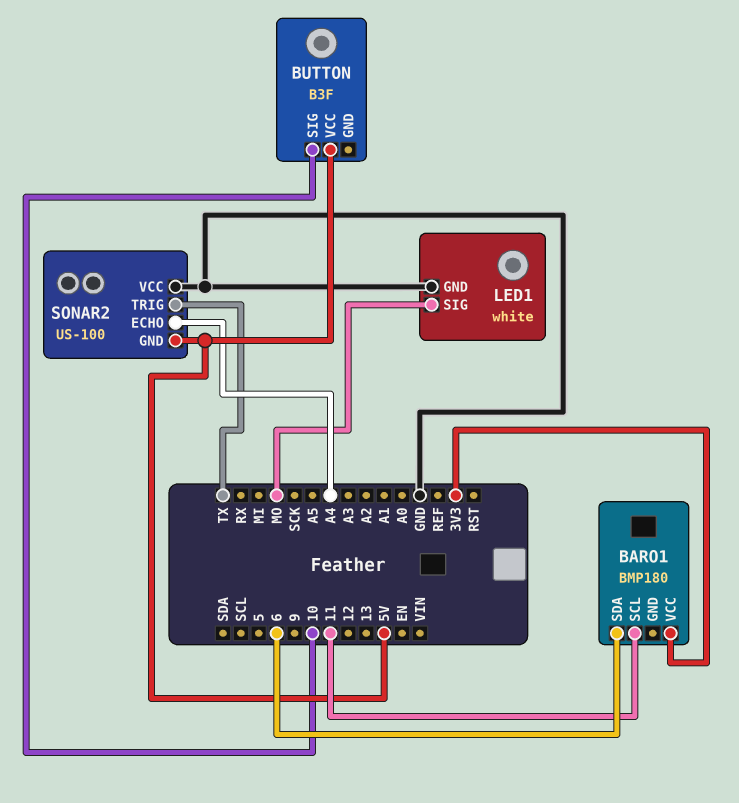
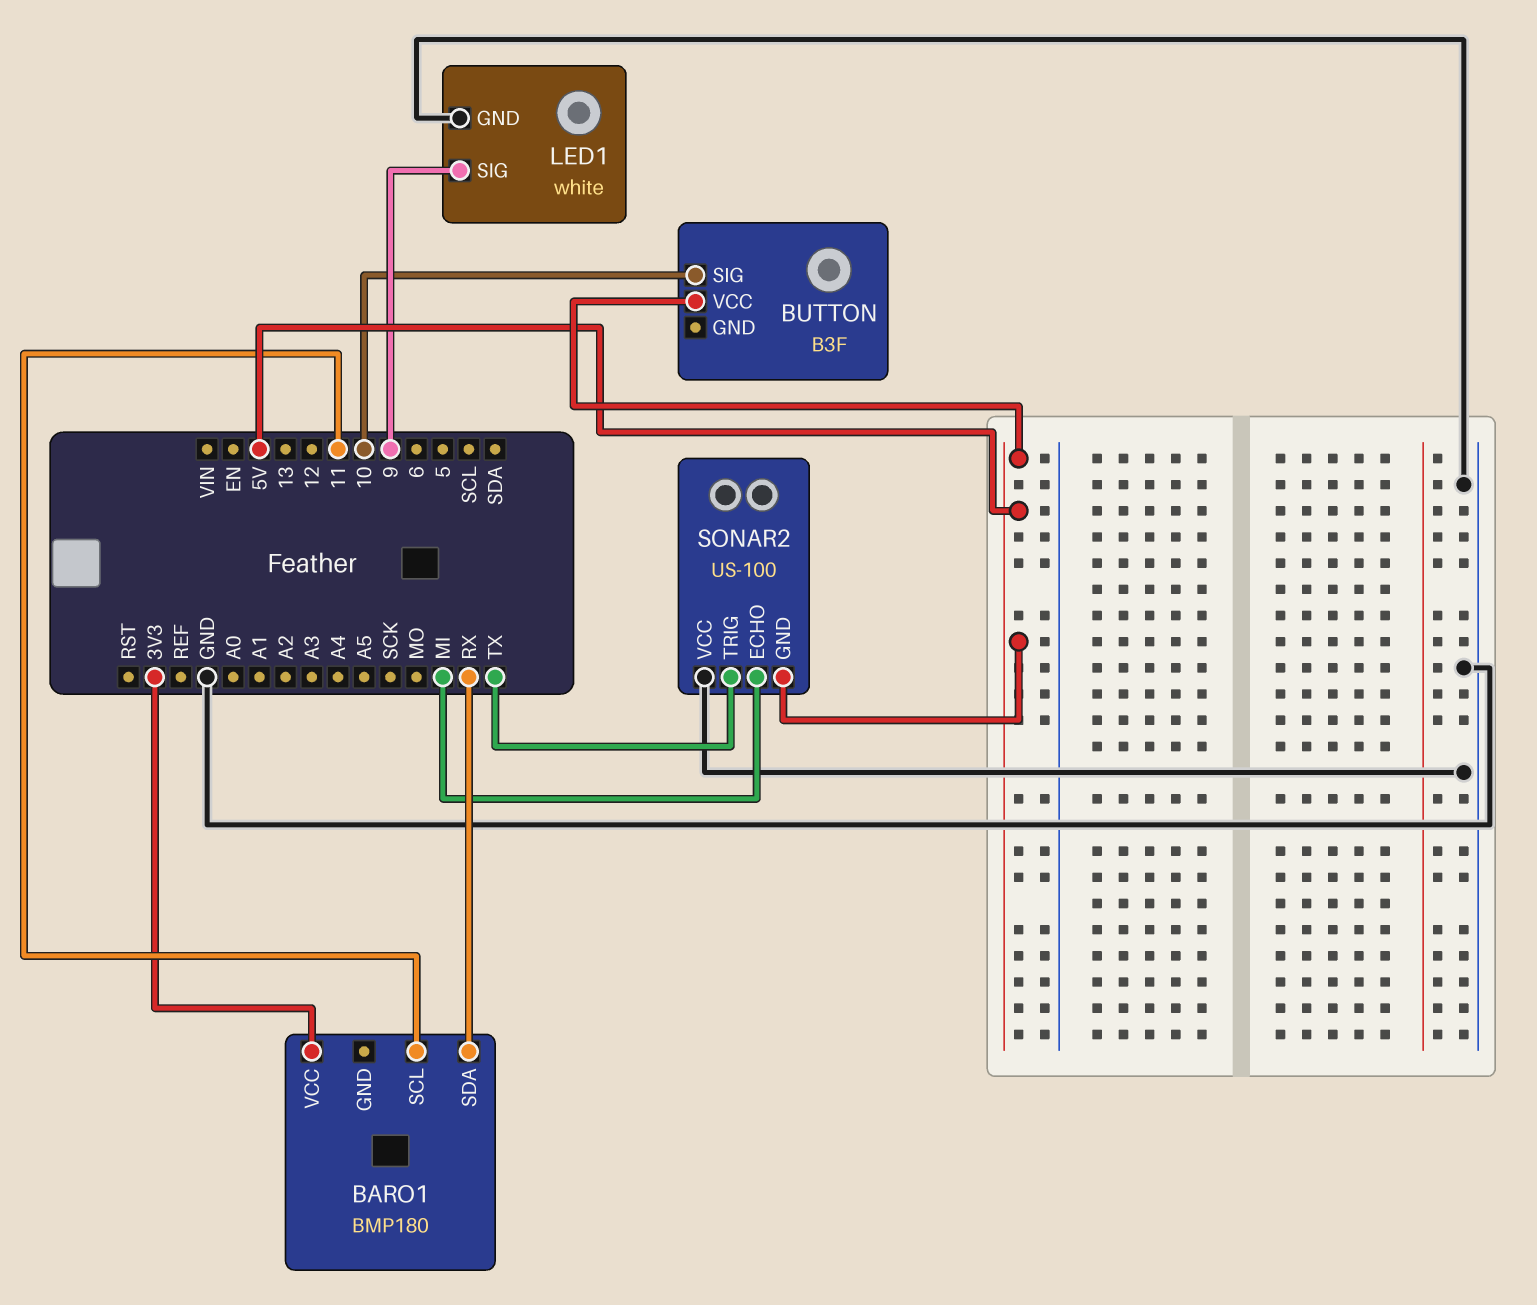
BARO1 pin SDA: 6 -> RX
LED1 pin SIG: MO -> 9
SONAR2 pin ECHO: A4 -> MI

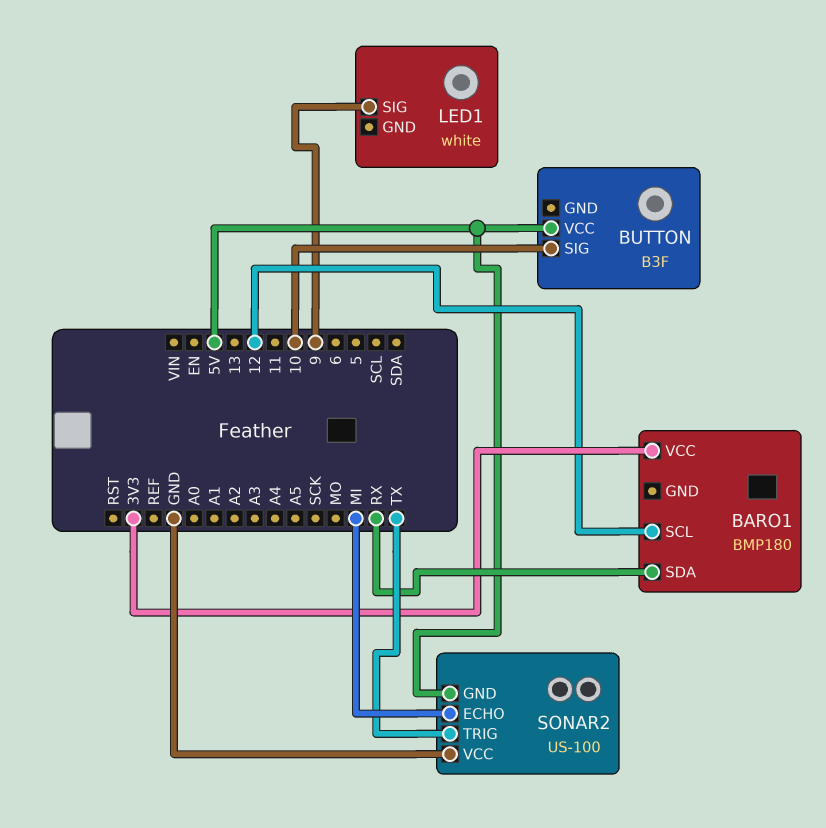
BARO1 pin SCL: 11 -> 12
LED1 pin GND: GND -> none

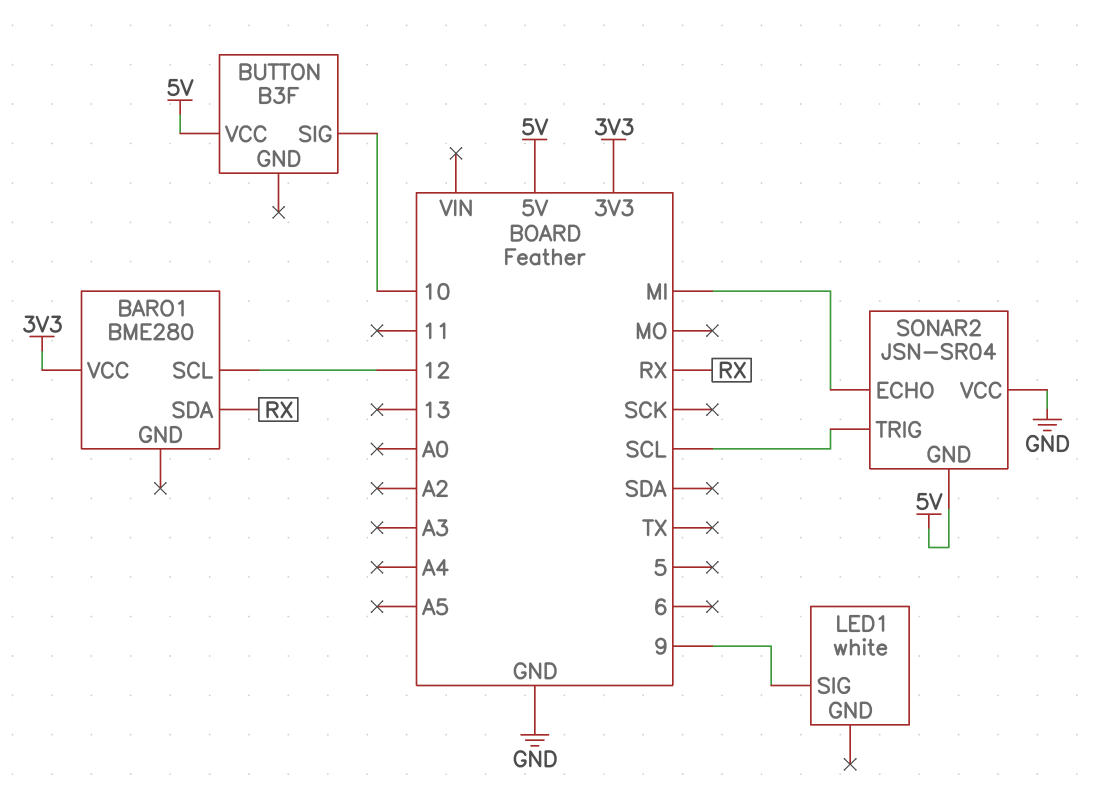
BARO1: BMP180 -> BME280
SONAR2: US-100 -> JSN-SR04
SONAR2 pin TRIG: TX -> SCL

